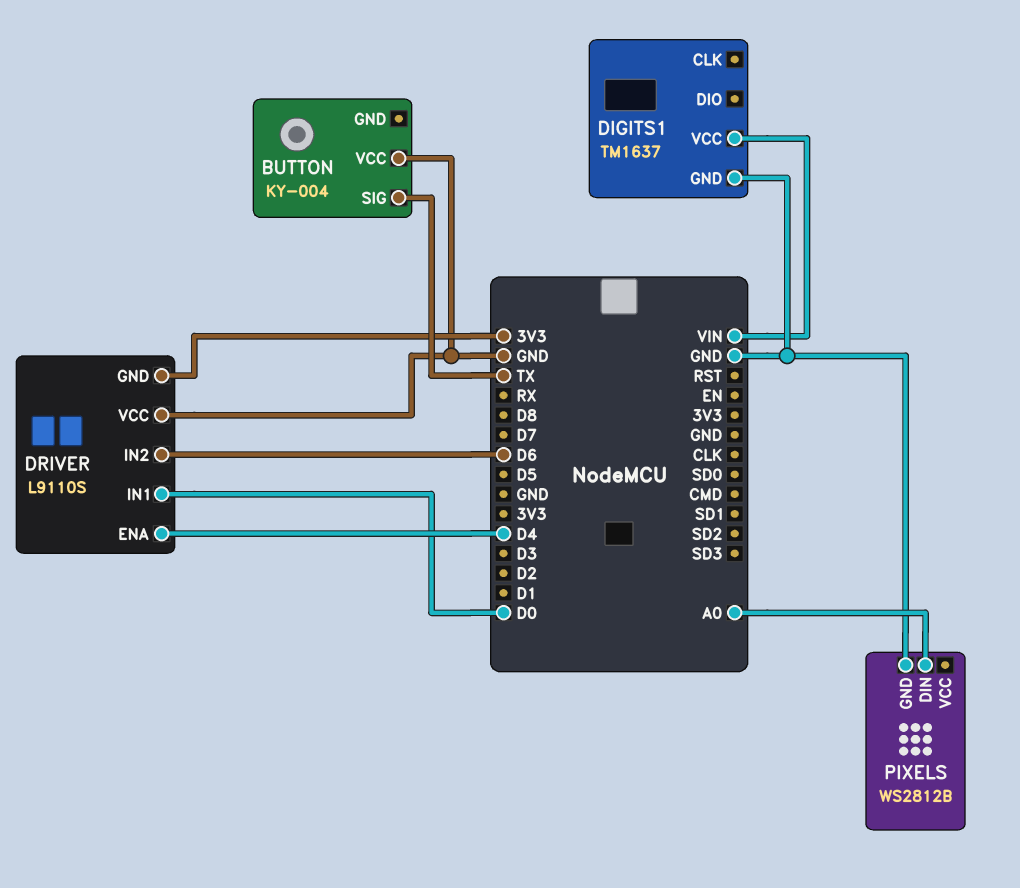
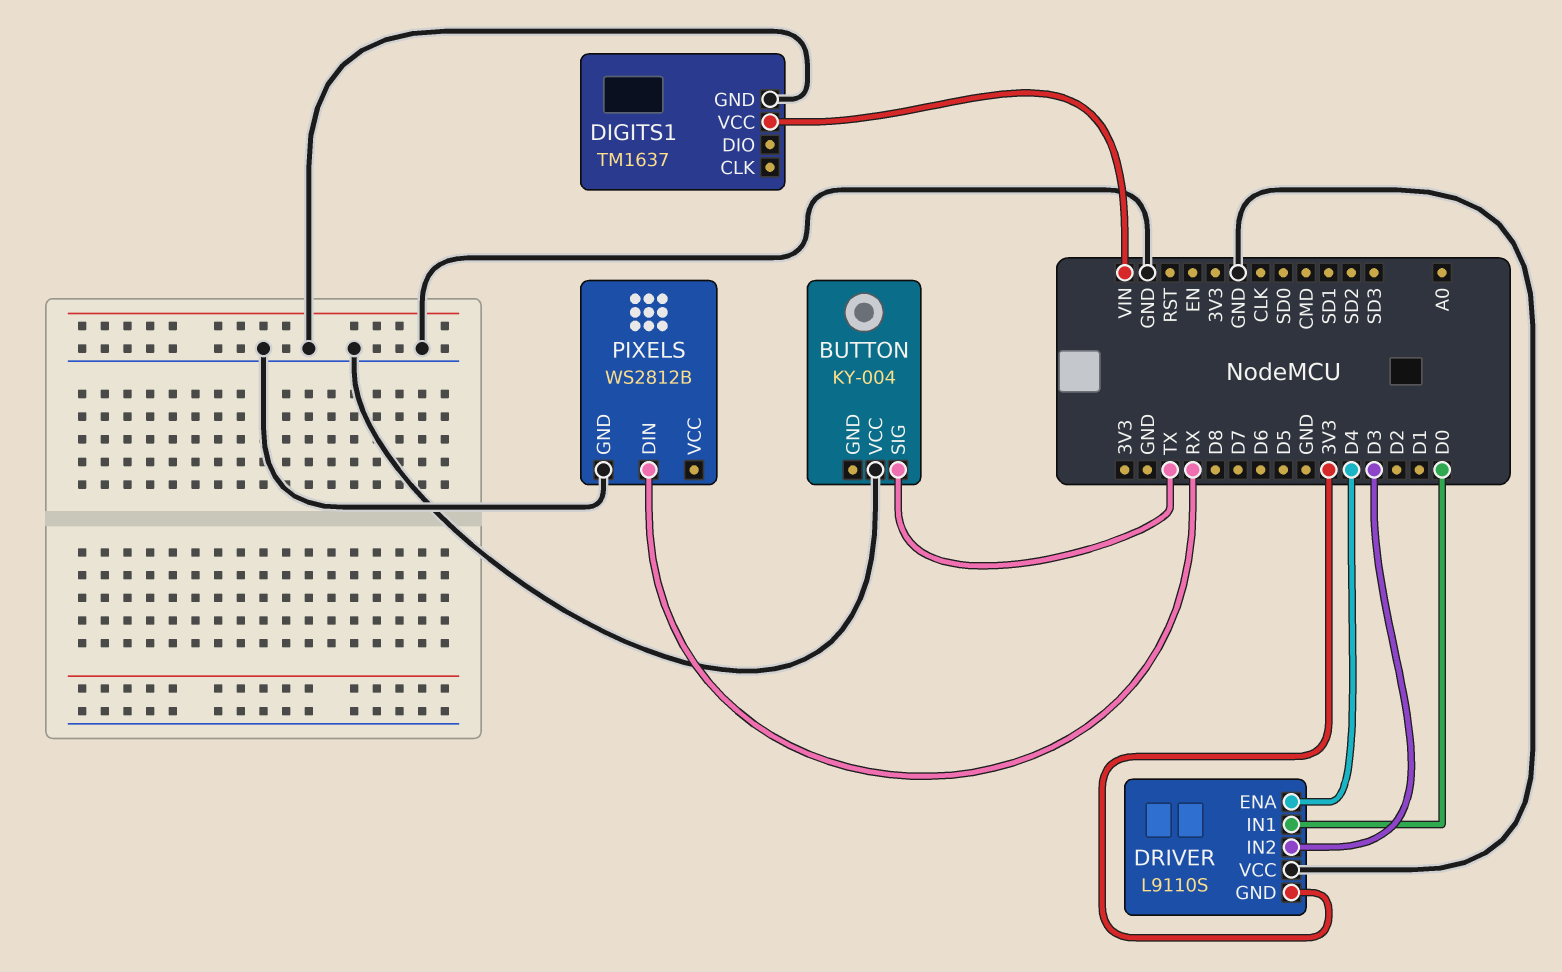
DRIVER pin IN2: D6 -> D3
PIXELS pin DIN: A0 -> RX

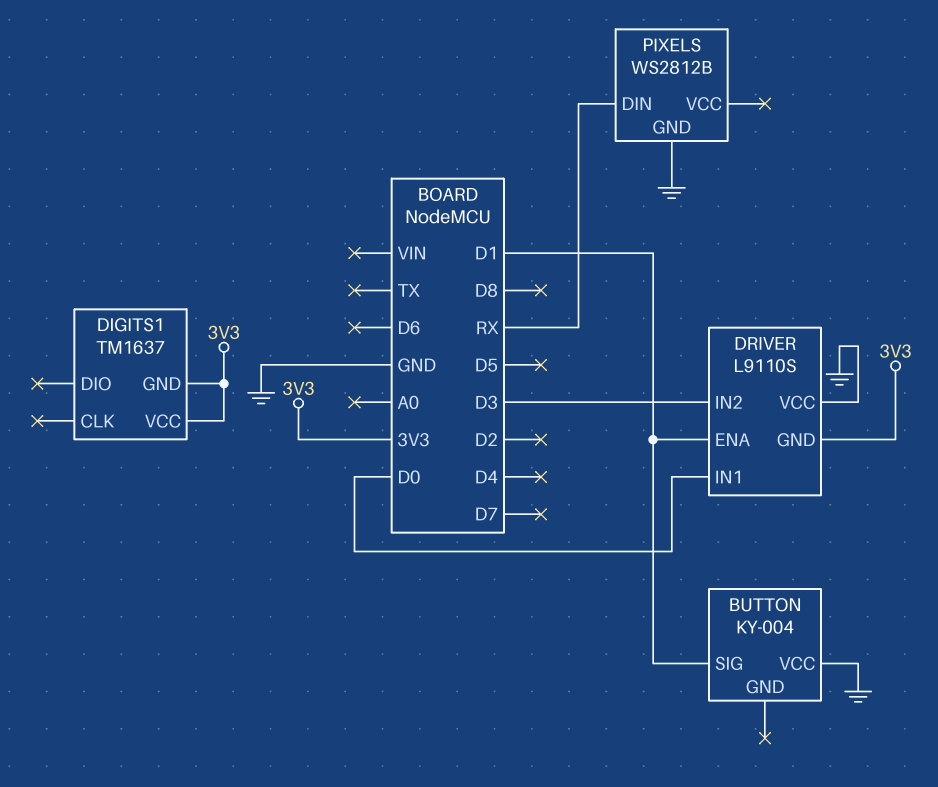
BUTTON pin SIG: TX -> D1
DIGITS1 pin GND: GND -> 3V3
DIGITS1 pin VCC: VIN -> 3V3
DRIVER pin ENA: D4 -> D1

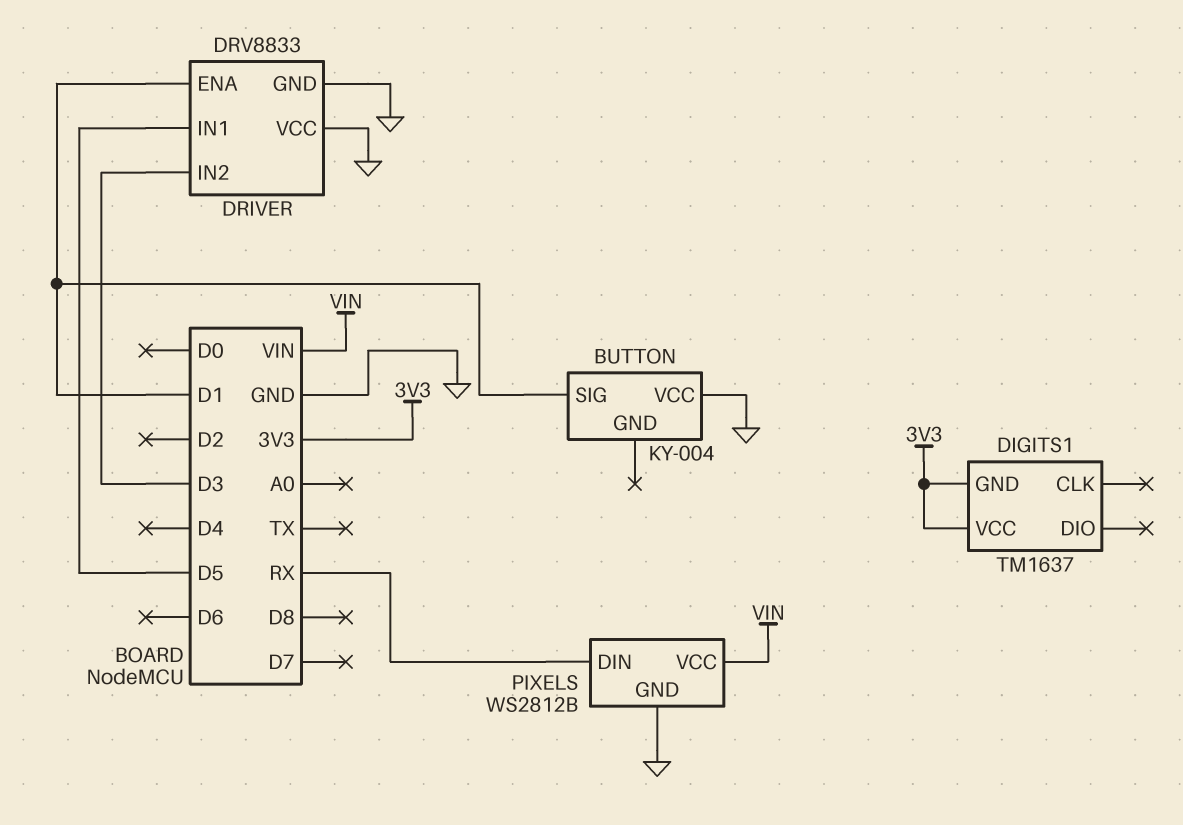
DRIVER: L9110S -> DRV8833
DRIVER pin GND: 3V3 -> GND
DRIVER pin IN1: D0 -> D5
PIXELS pin VCC: none -> VIN

